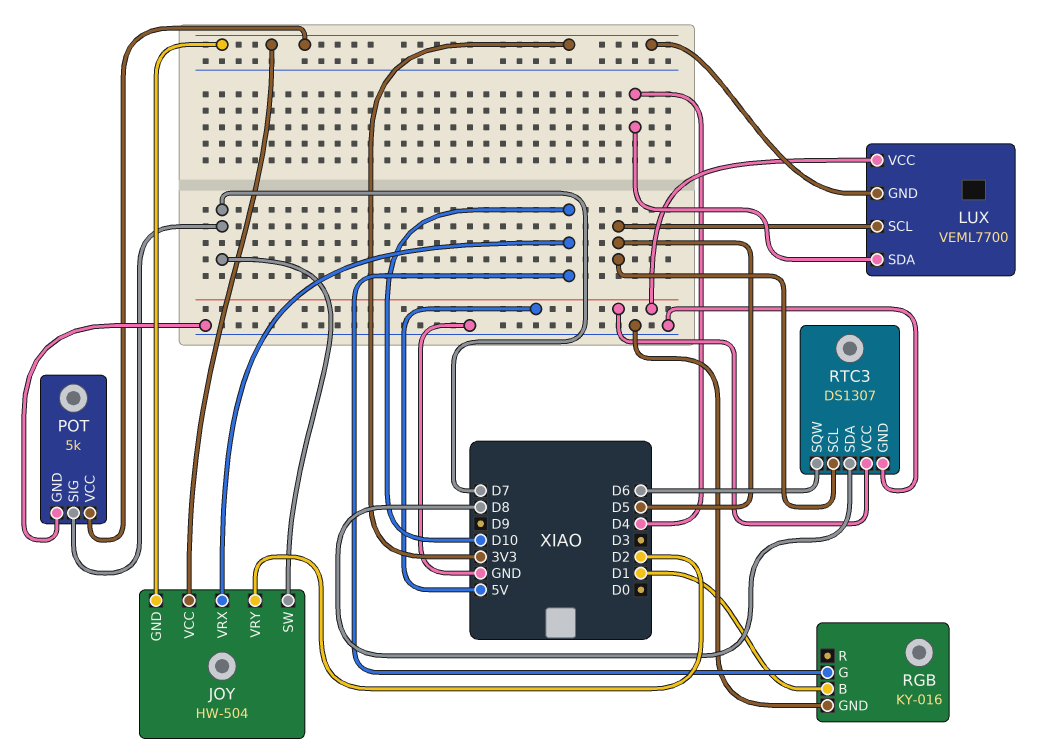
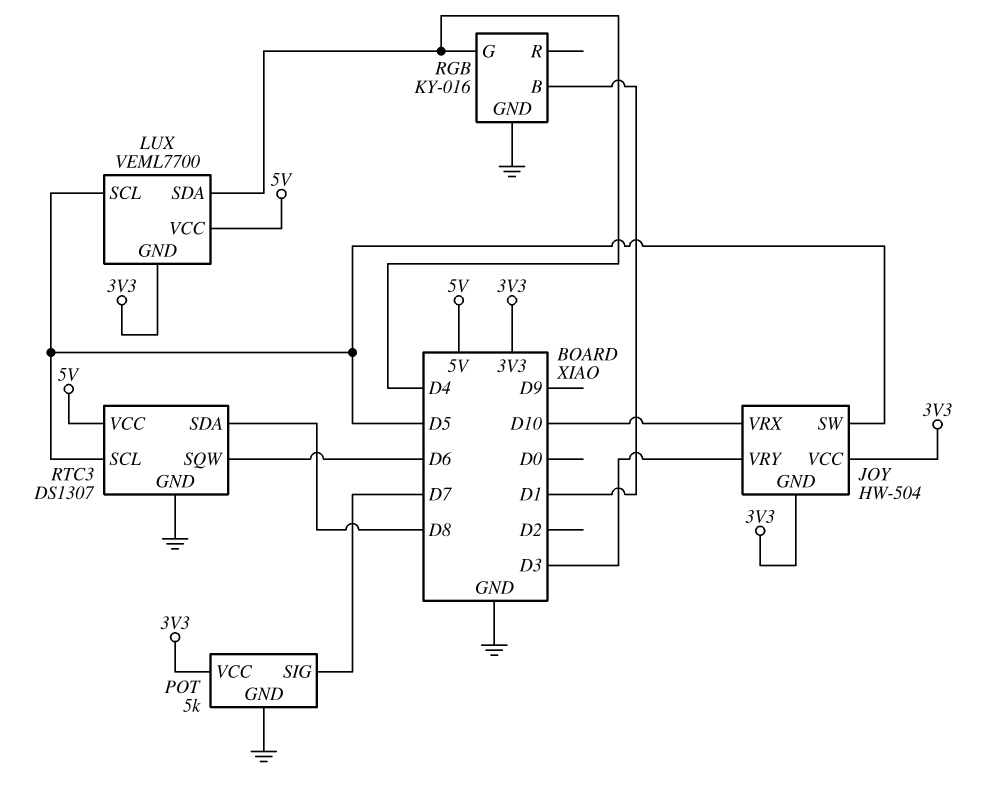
JOY pin SW: D7 -> D5
JOY pin VRY: D2 -> D3
RGB pin G: D10 -> D4

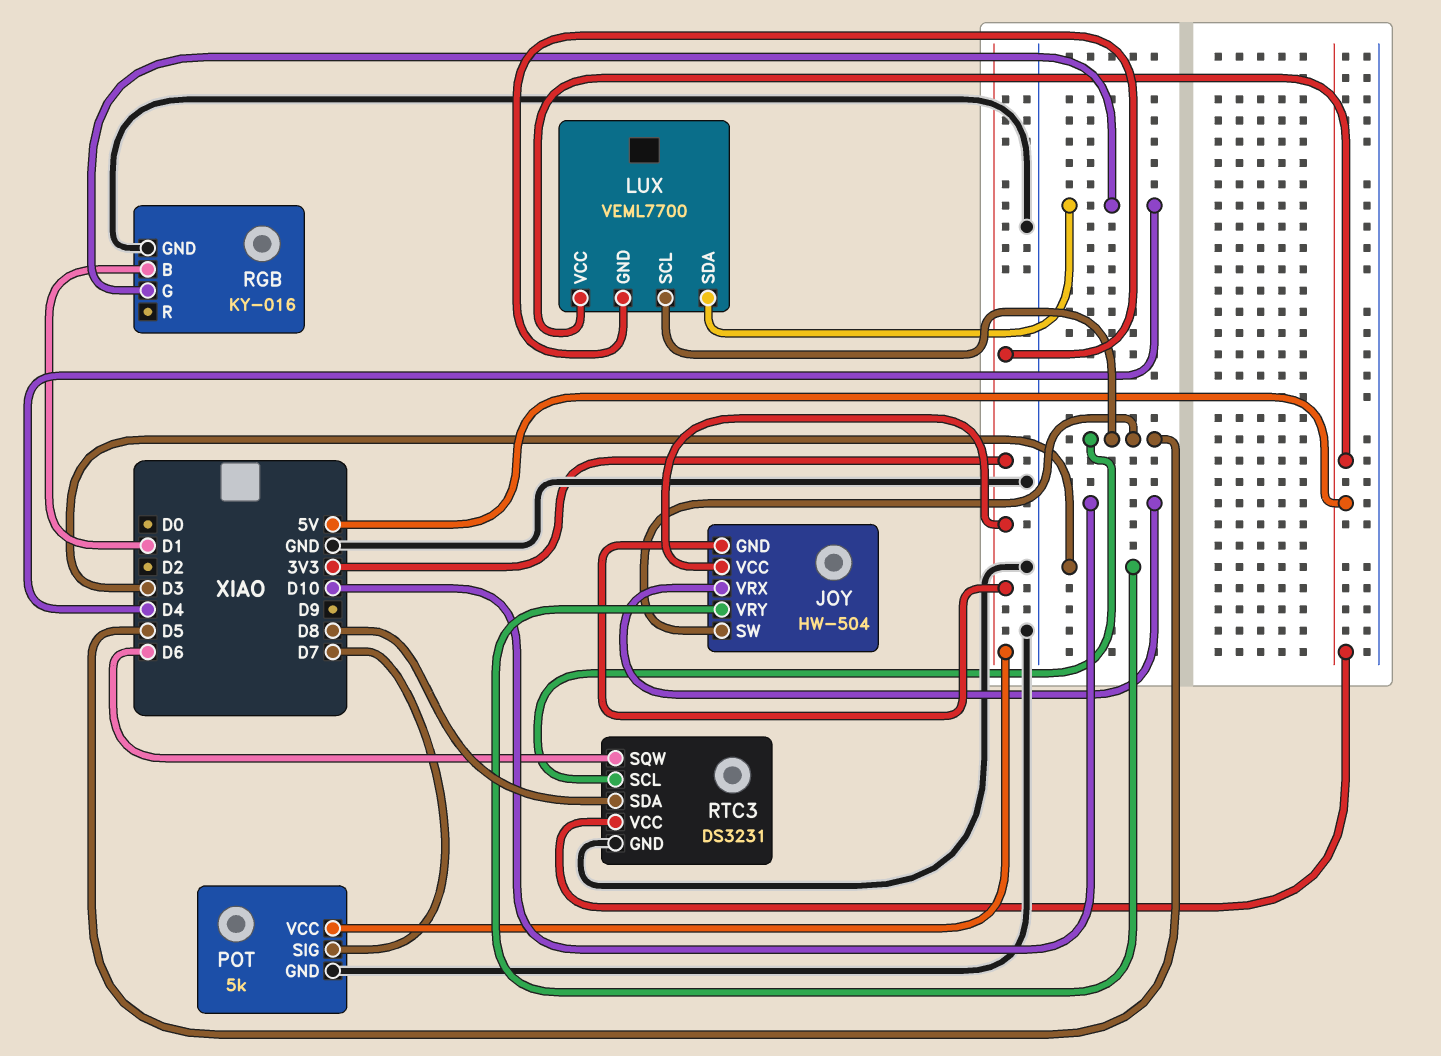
RTC3: DS1307 -> DS3231

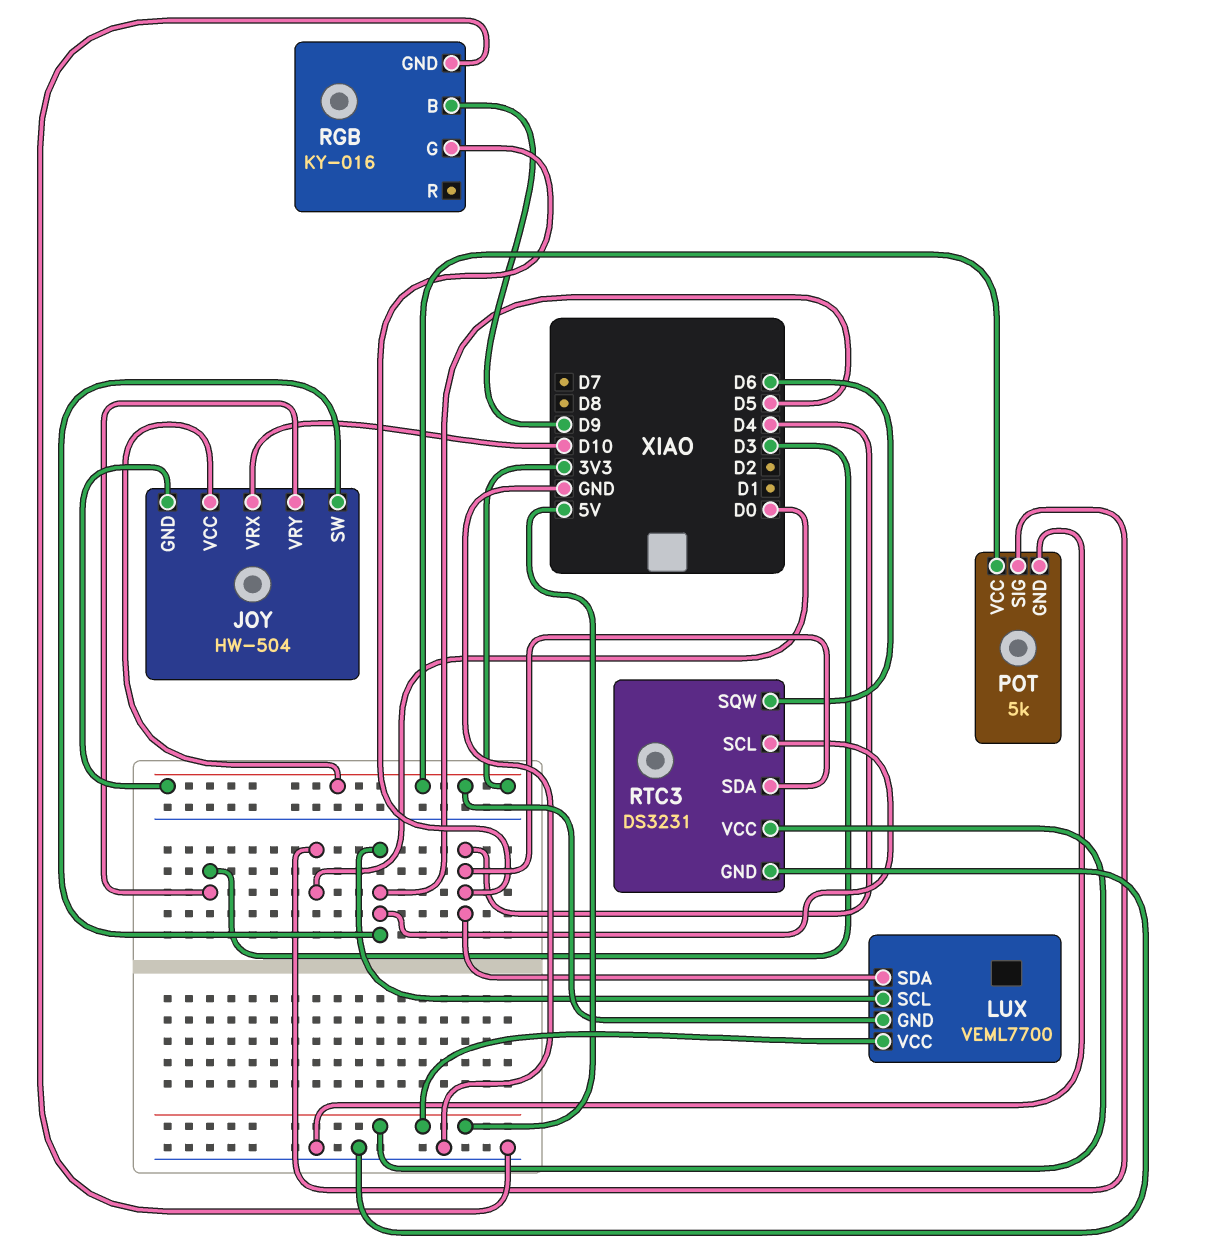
POT pin SIG: D7 -> D0
RGB pin B: D1 -> D9
RTC3 pin SDA: D8 -> D4

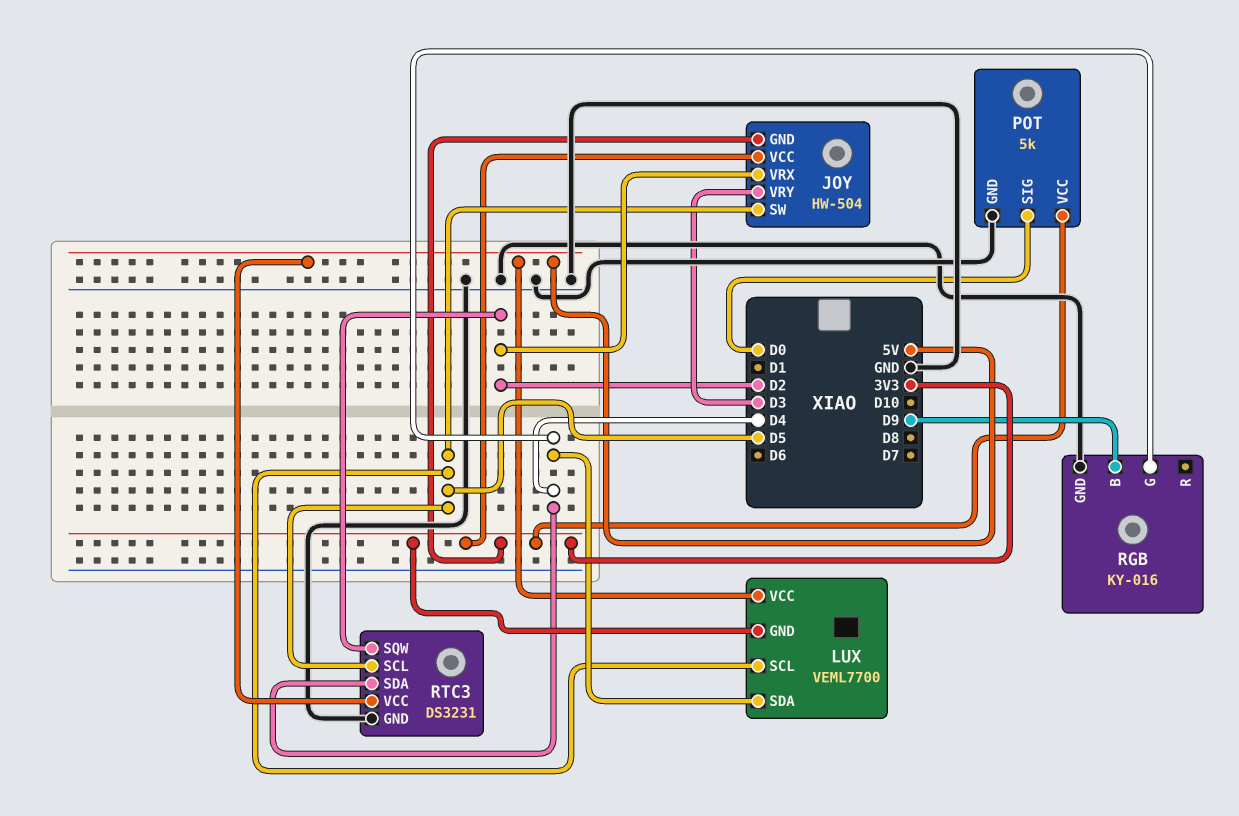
JOY pin VRX: D10 -> D2
RTC3 pin SQW: D6 -> D2

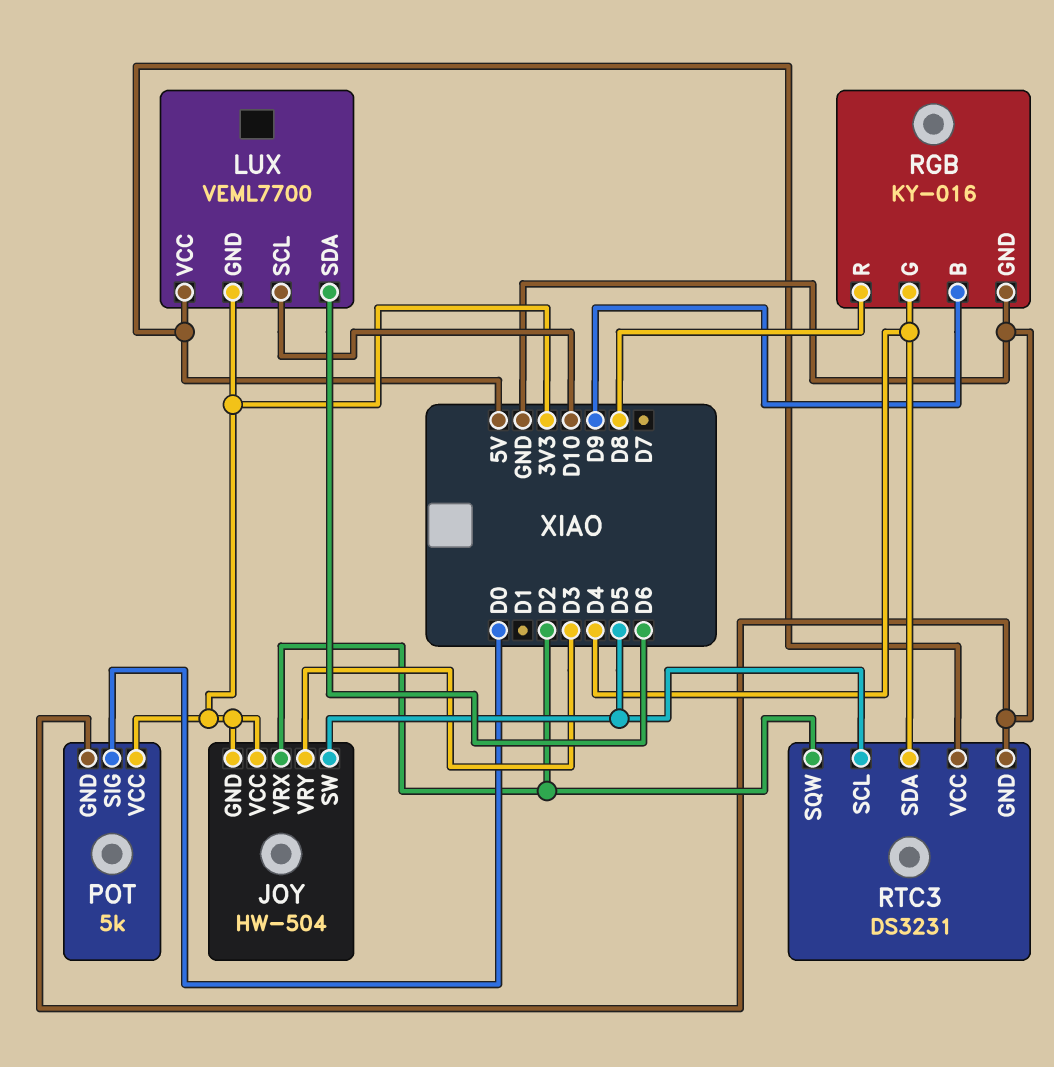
LUX pin SCL: D5 -> D10
LUX pin SDA: D4 -> D6
RGB pin R: none -> D8

